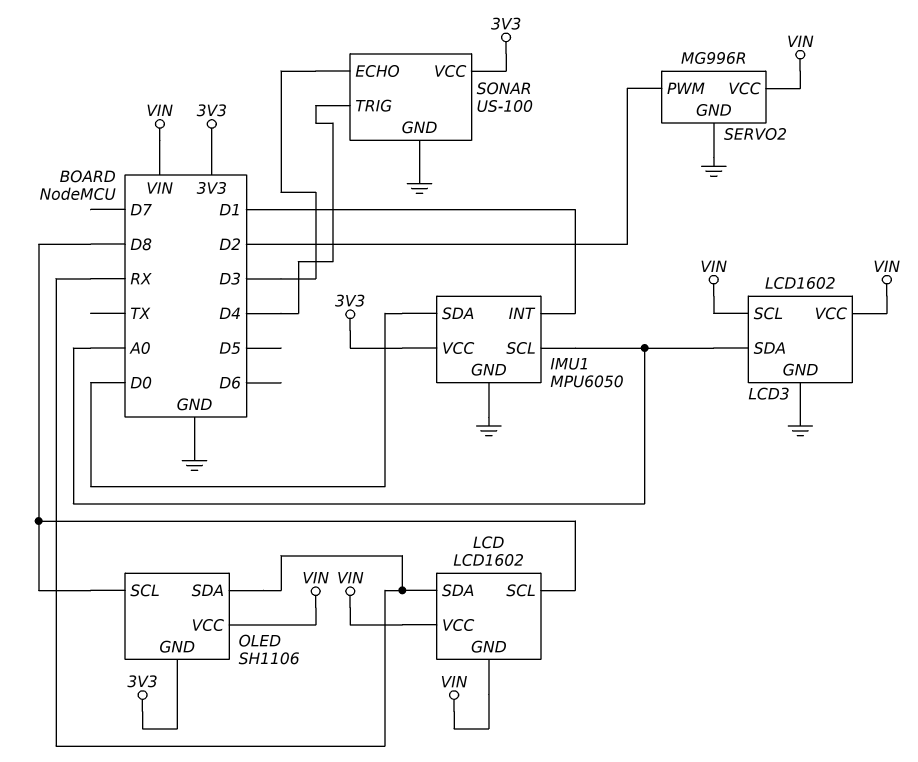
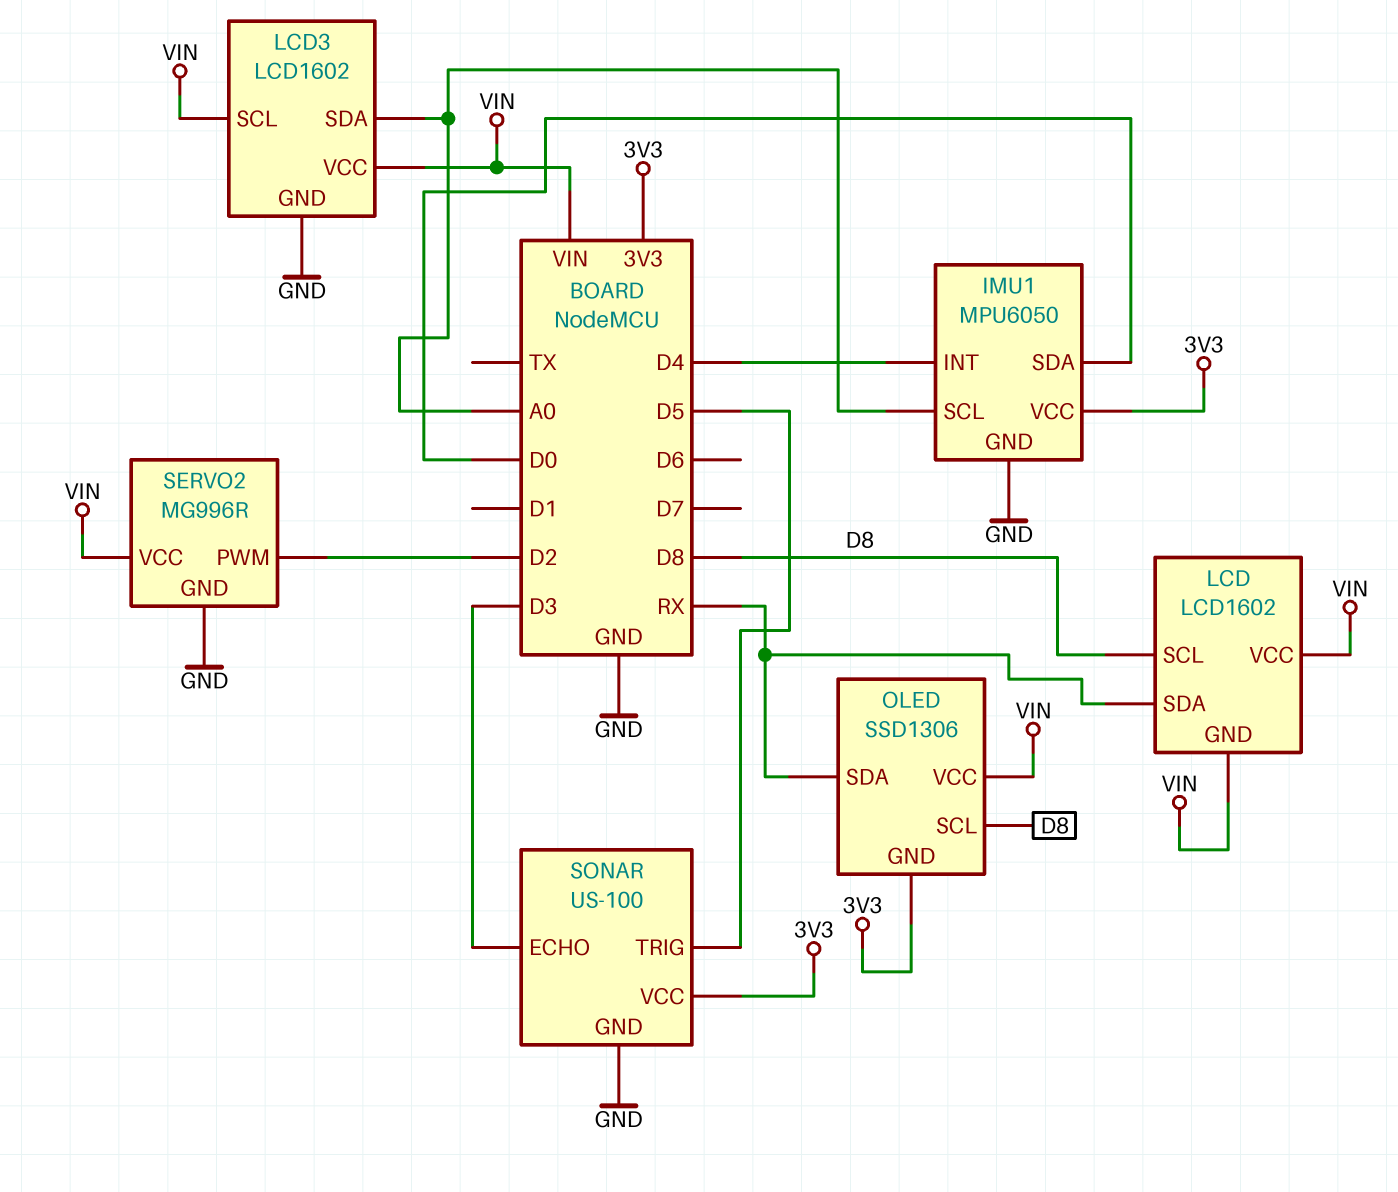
IMU1 pin INT: D1 -> D4
OLED: SH1106 -> SSD1306
SONAR pin TRIG: D4 -> D5

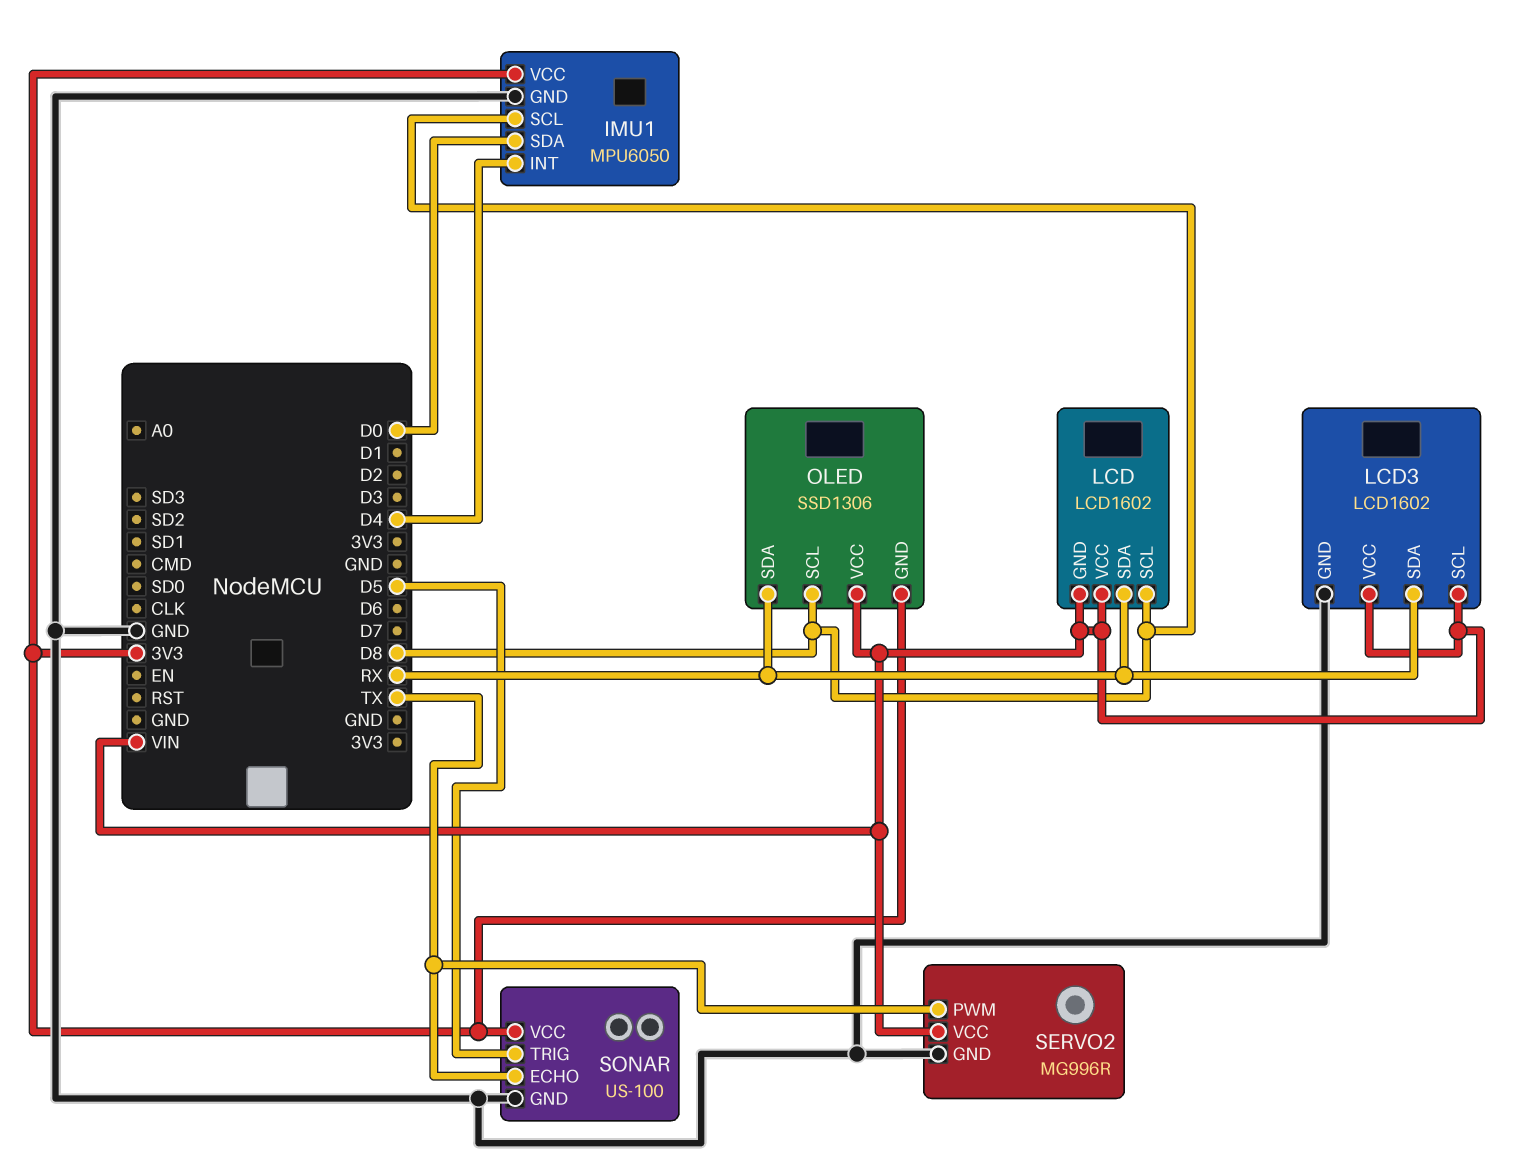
IMU1 pin SCL: A0 -> D8
LCD3 pin SDA: A0 -> RX
SERVO2 pin PWM: D2 -> TX
SONAR pin ECHO: D3 -> TX

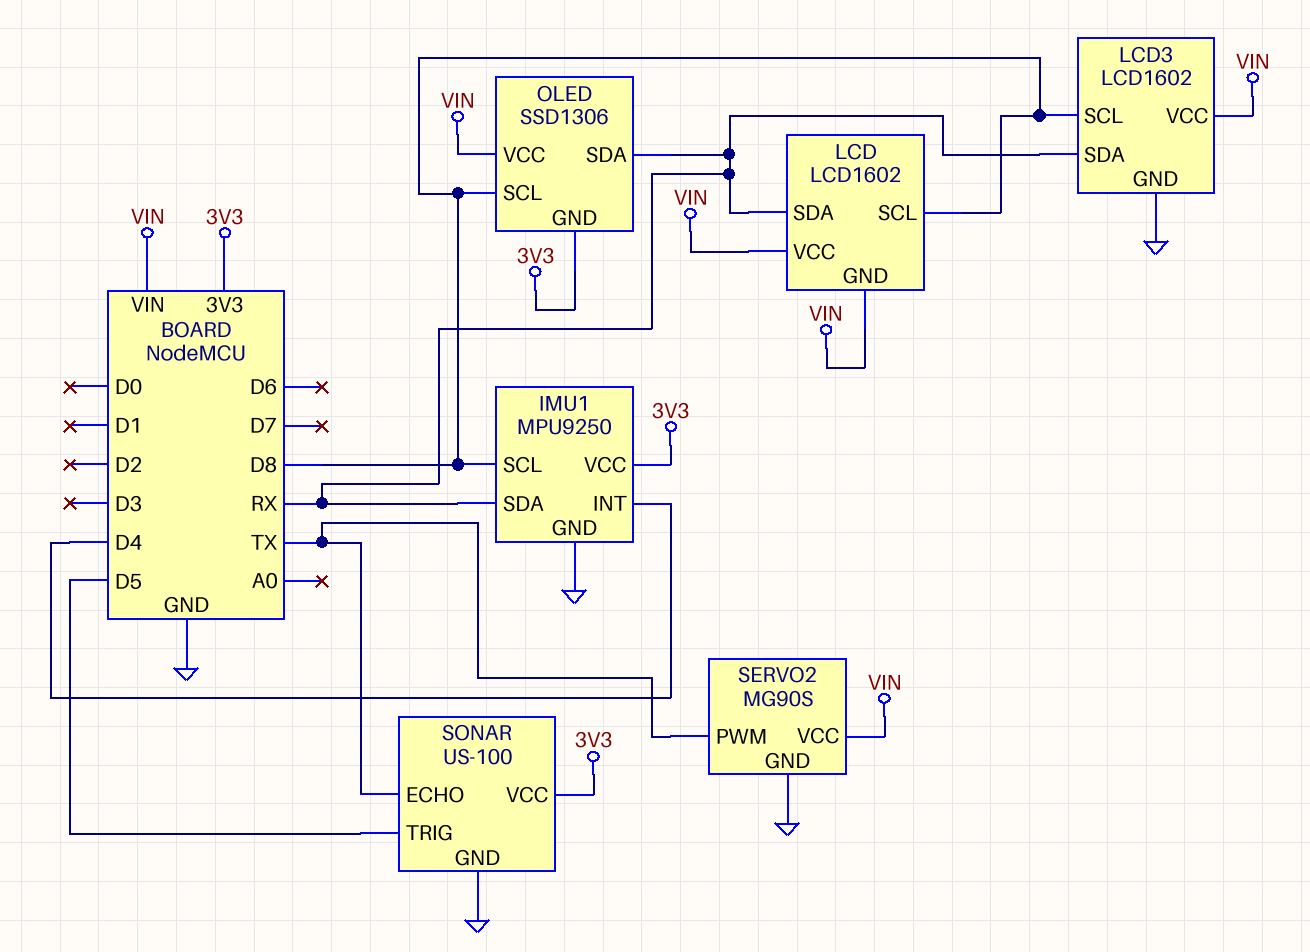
IMU1: MPU6050 -> MPU9250
IMU1 pin SDA: D0 -> RX
LCD3 pin SCL: VIN -> D8
SERVO2: MG996R -> MG90S

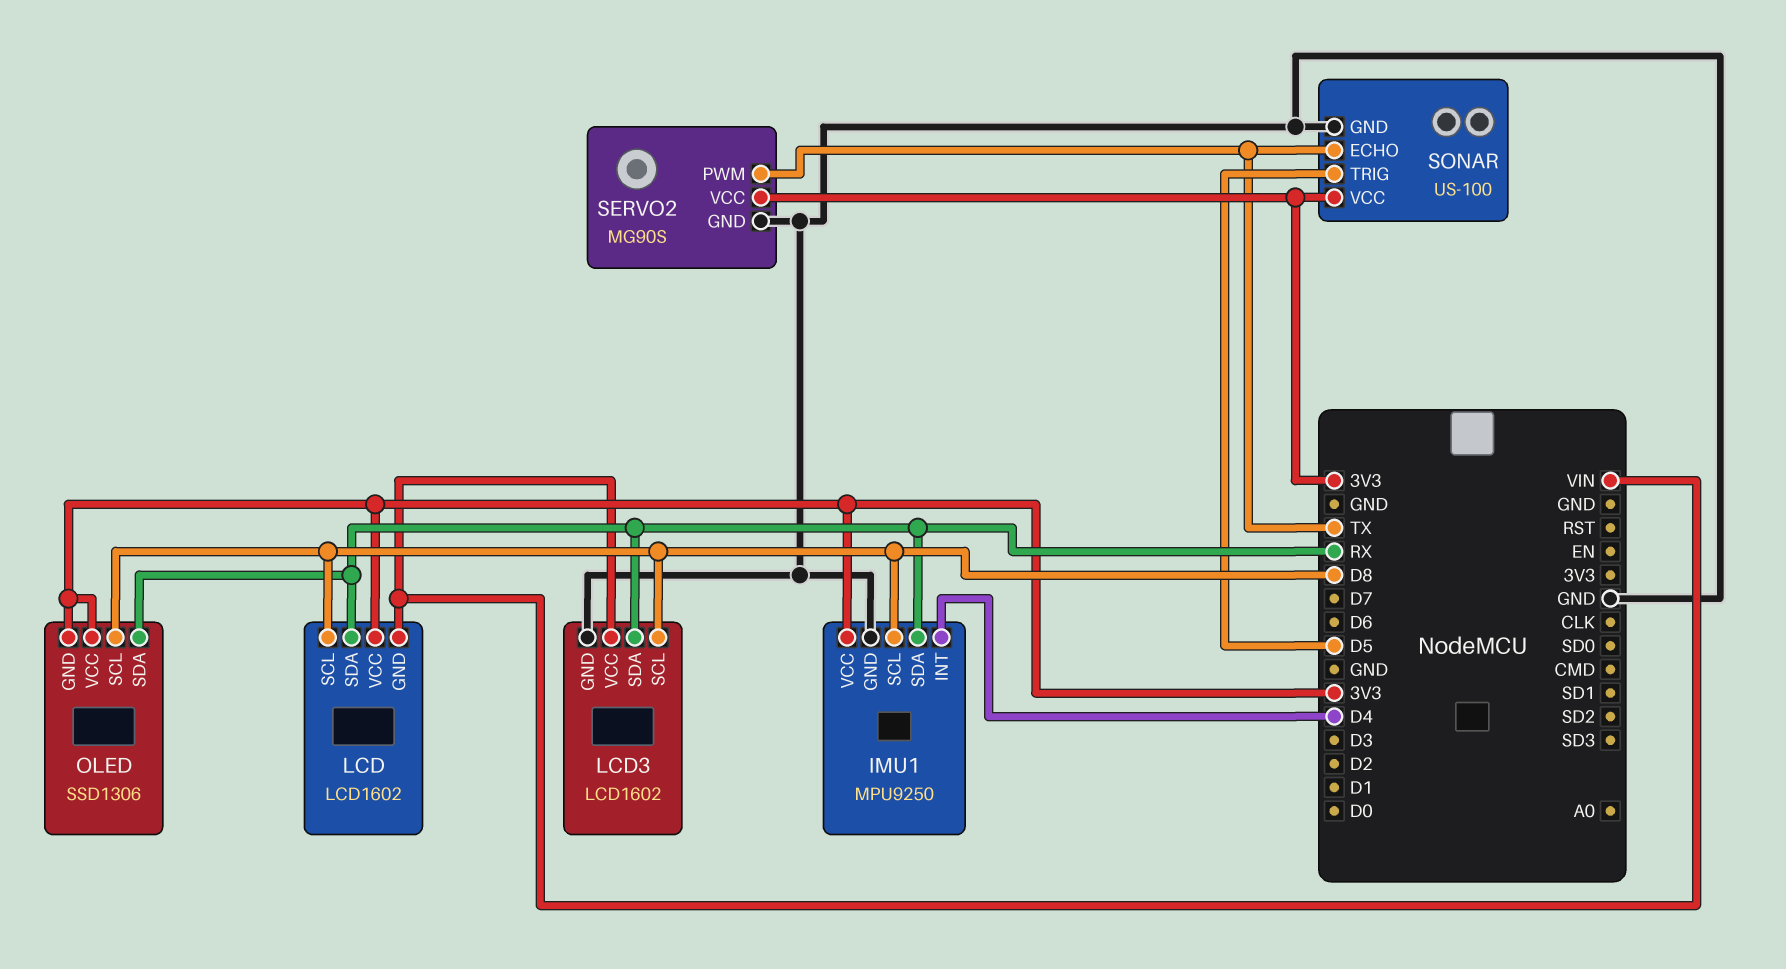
LCD pin VCC: VIN -> 3V3
OLED pin VCC: VIN -> 3V3
SERVO2 pin VCC: VIN -> 3V3

